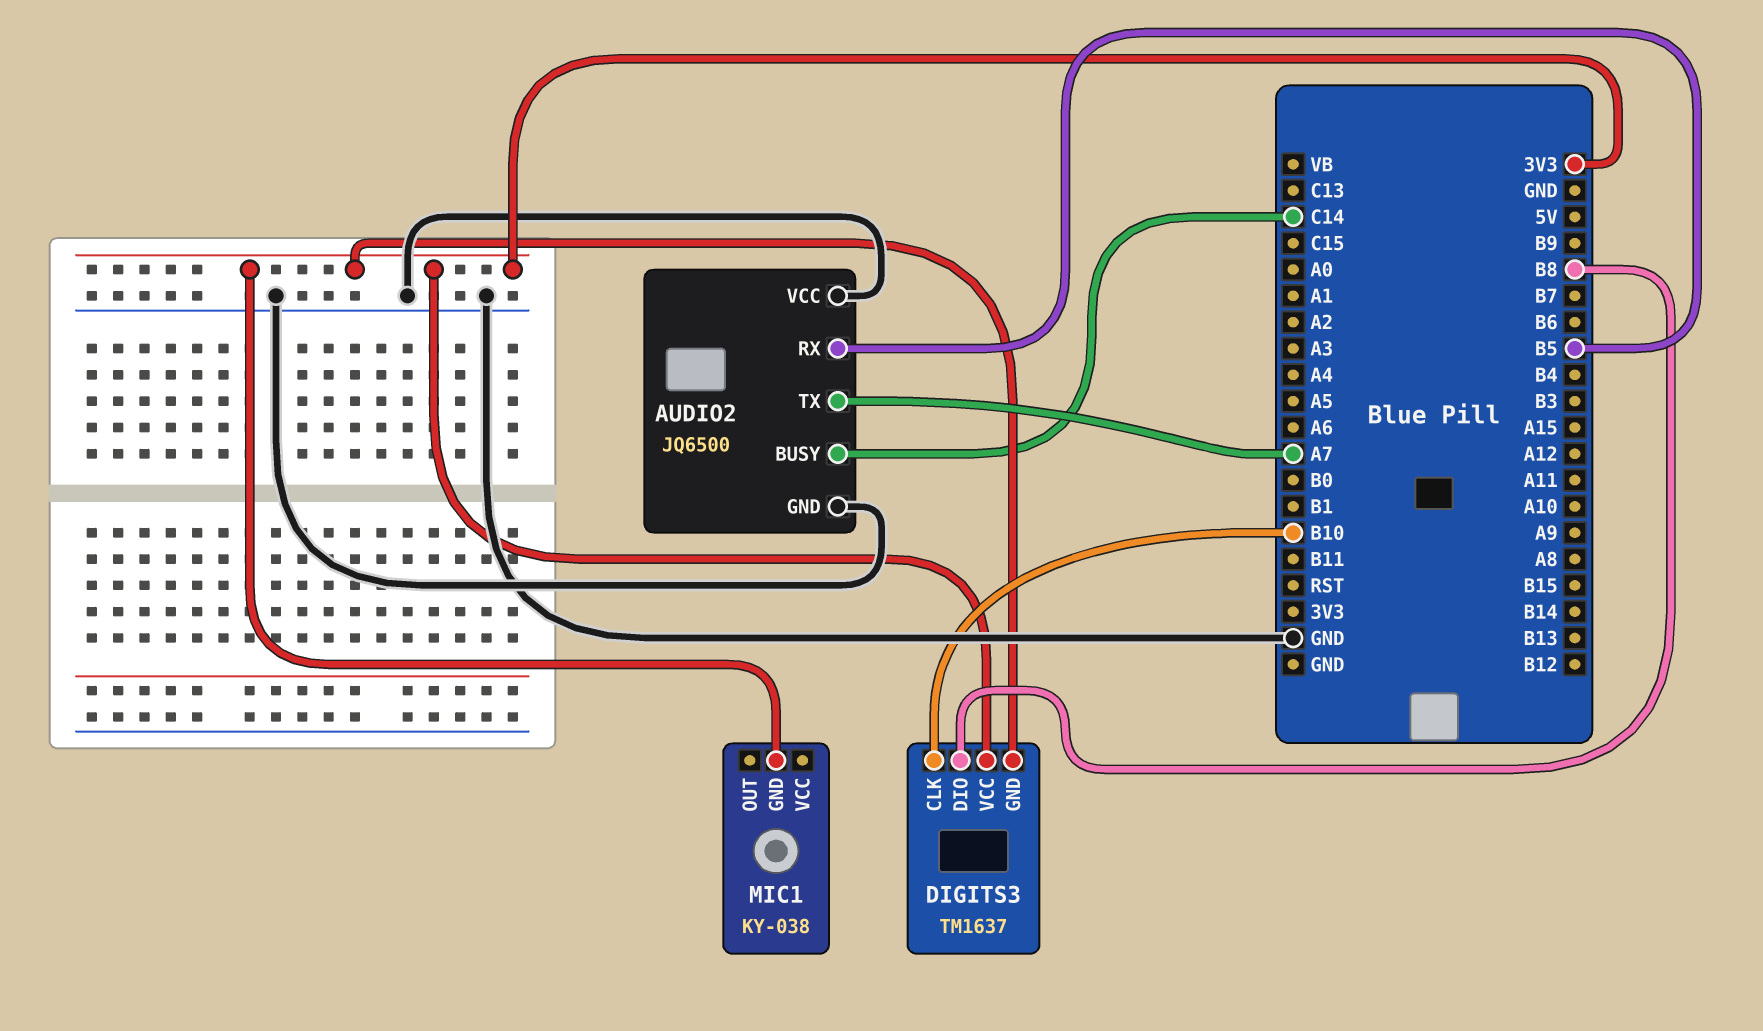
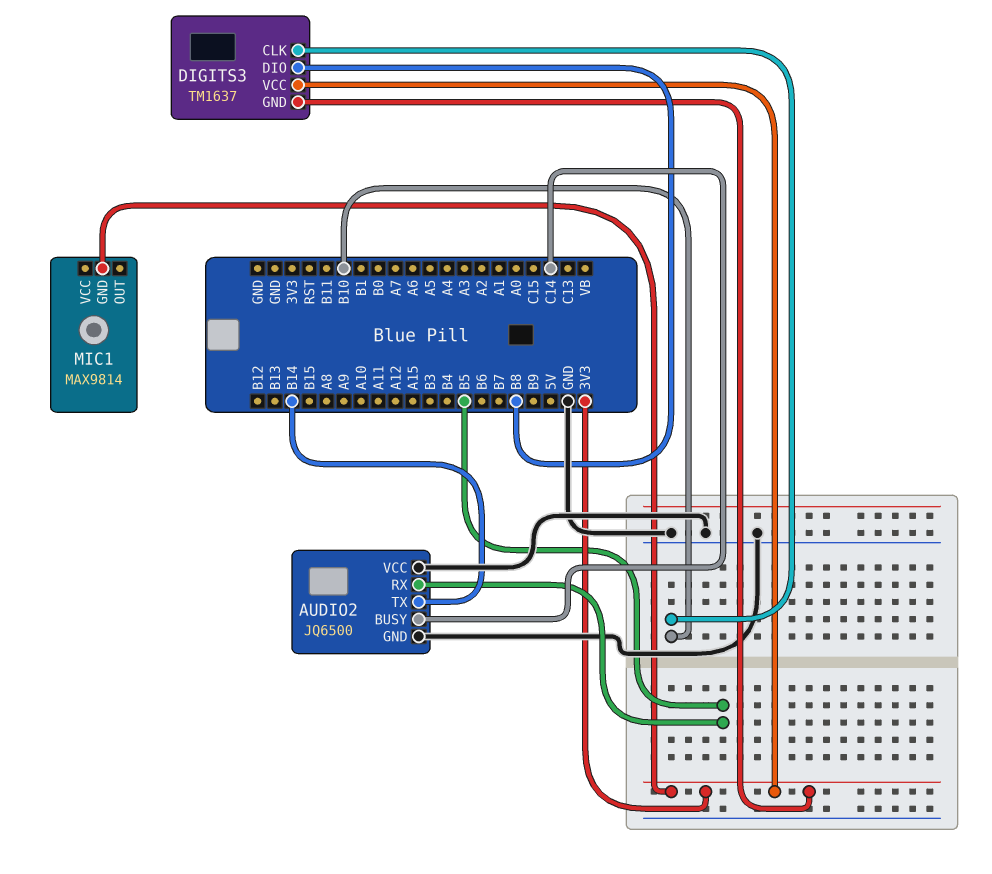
AUDIO2 pin TX: A7 -> B14
MIC1: KY-038 -> MAX9814

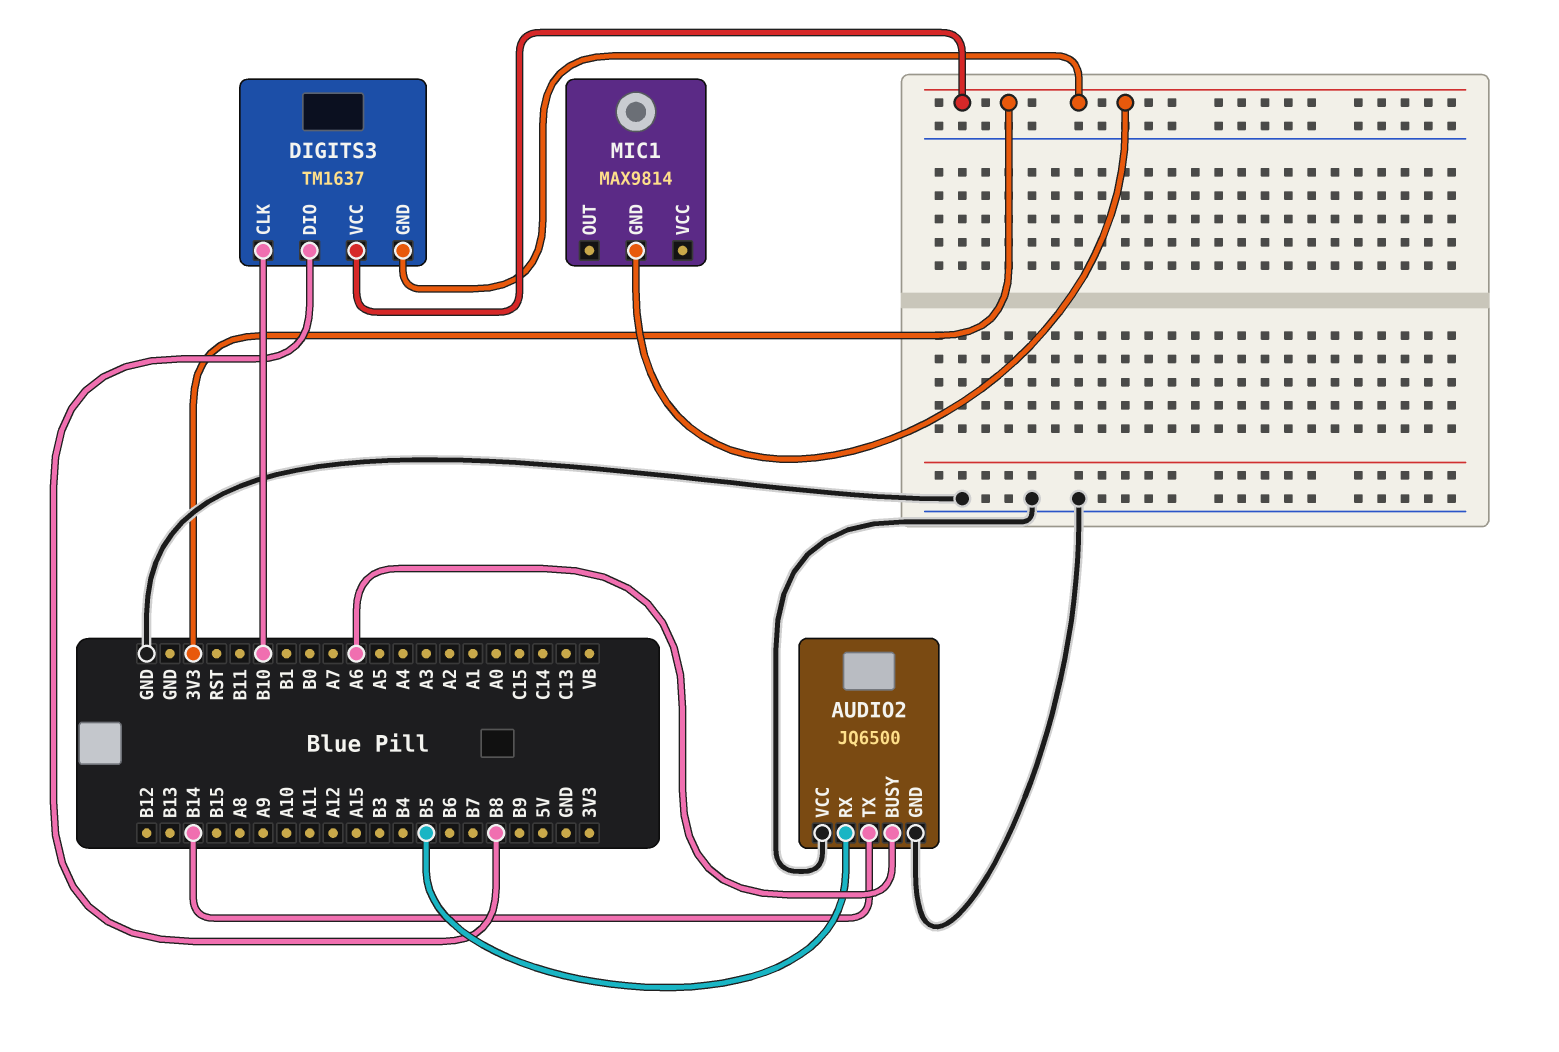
AUDIO2 pin BUSY: C14 -> A6

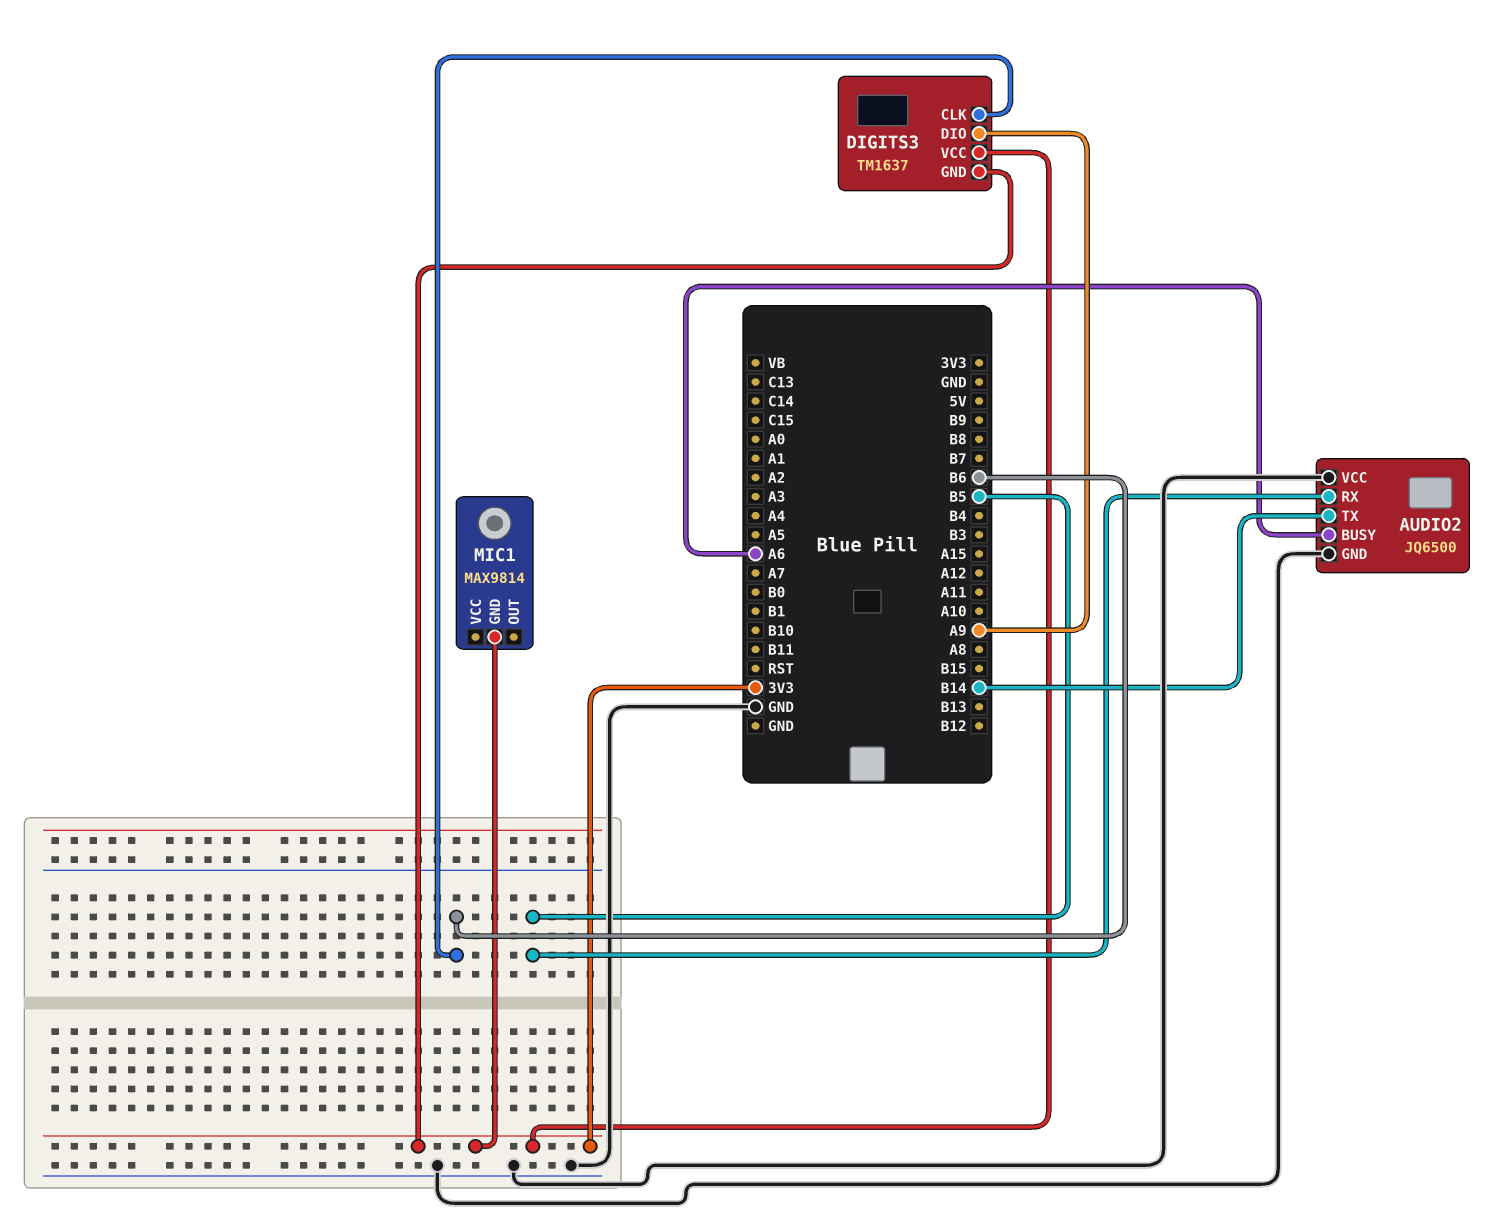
DIGITS3 pin CLK: B10 -> B6
DIGITS3 pin DIO: B8 -> A9

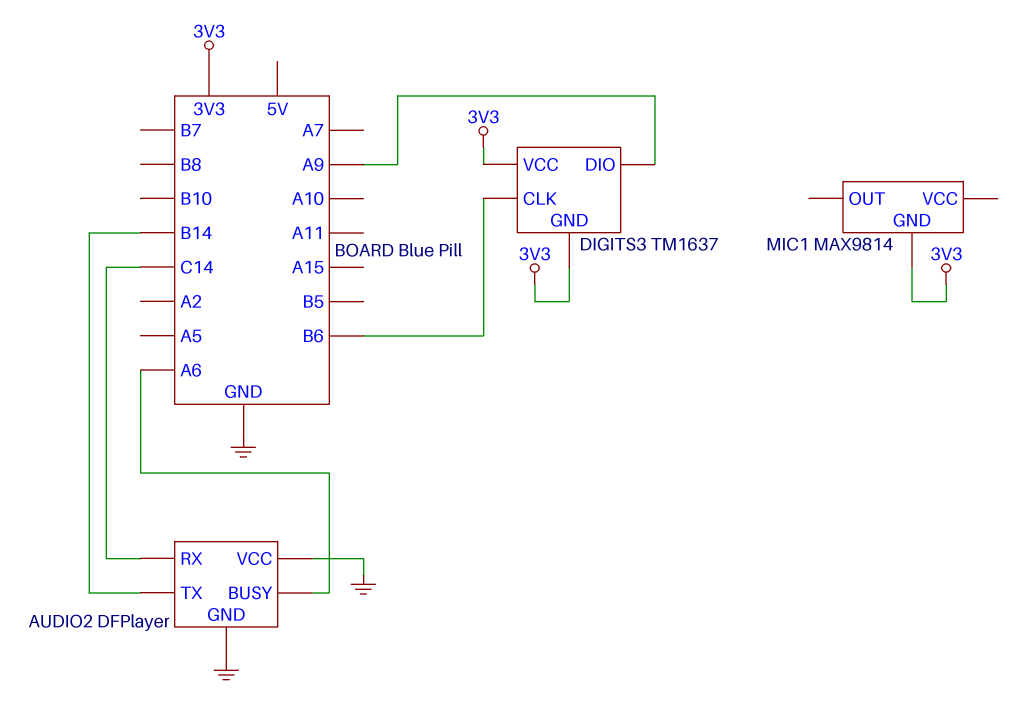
AUDIO2: JQ6500 -> DFPlayer
AUDIO2 pin RX: B5 -> C14

